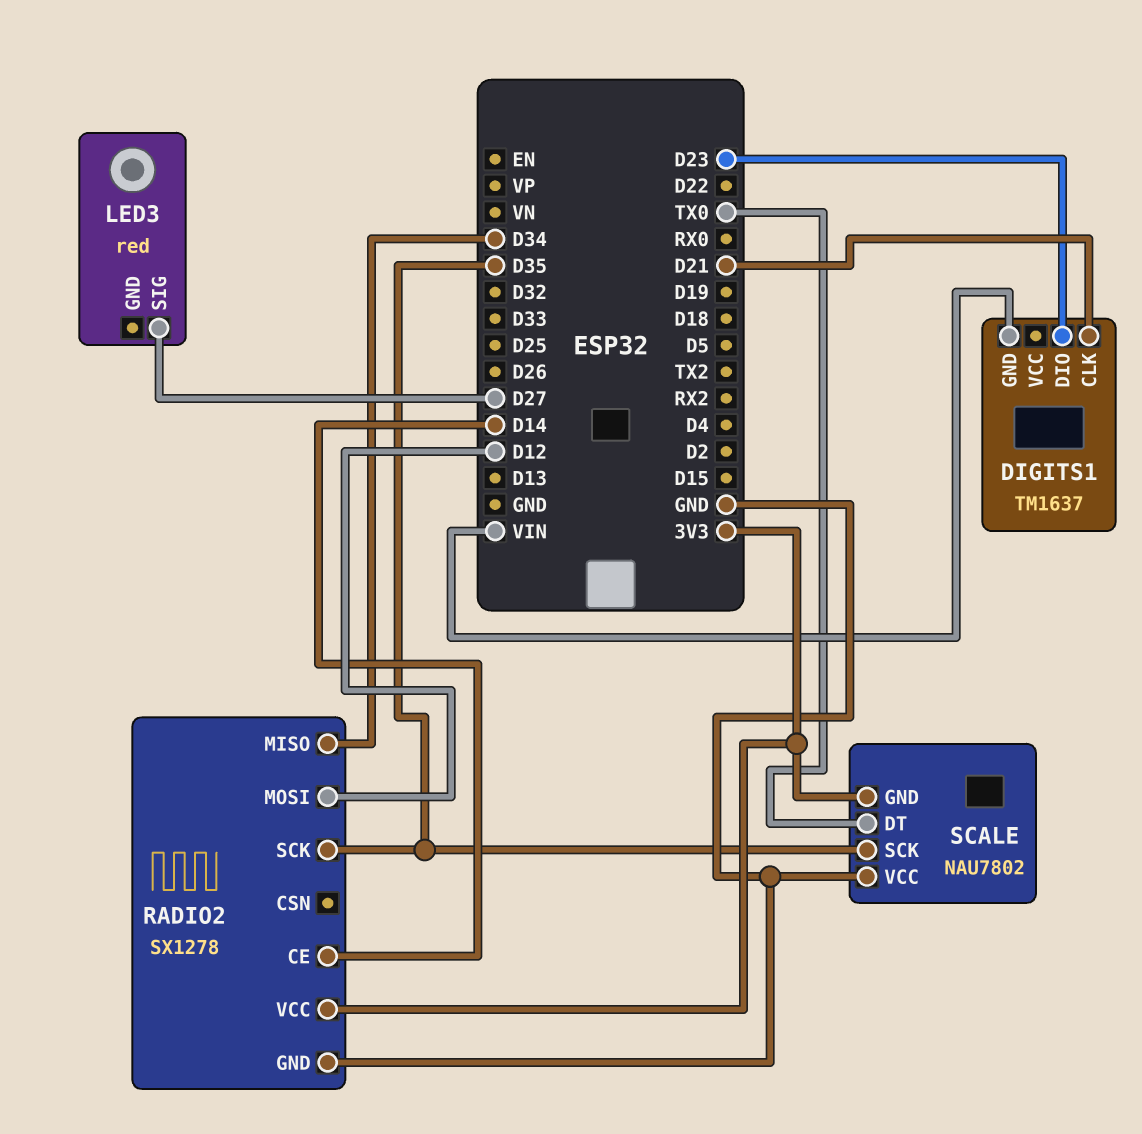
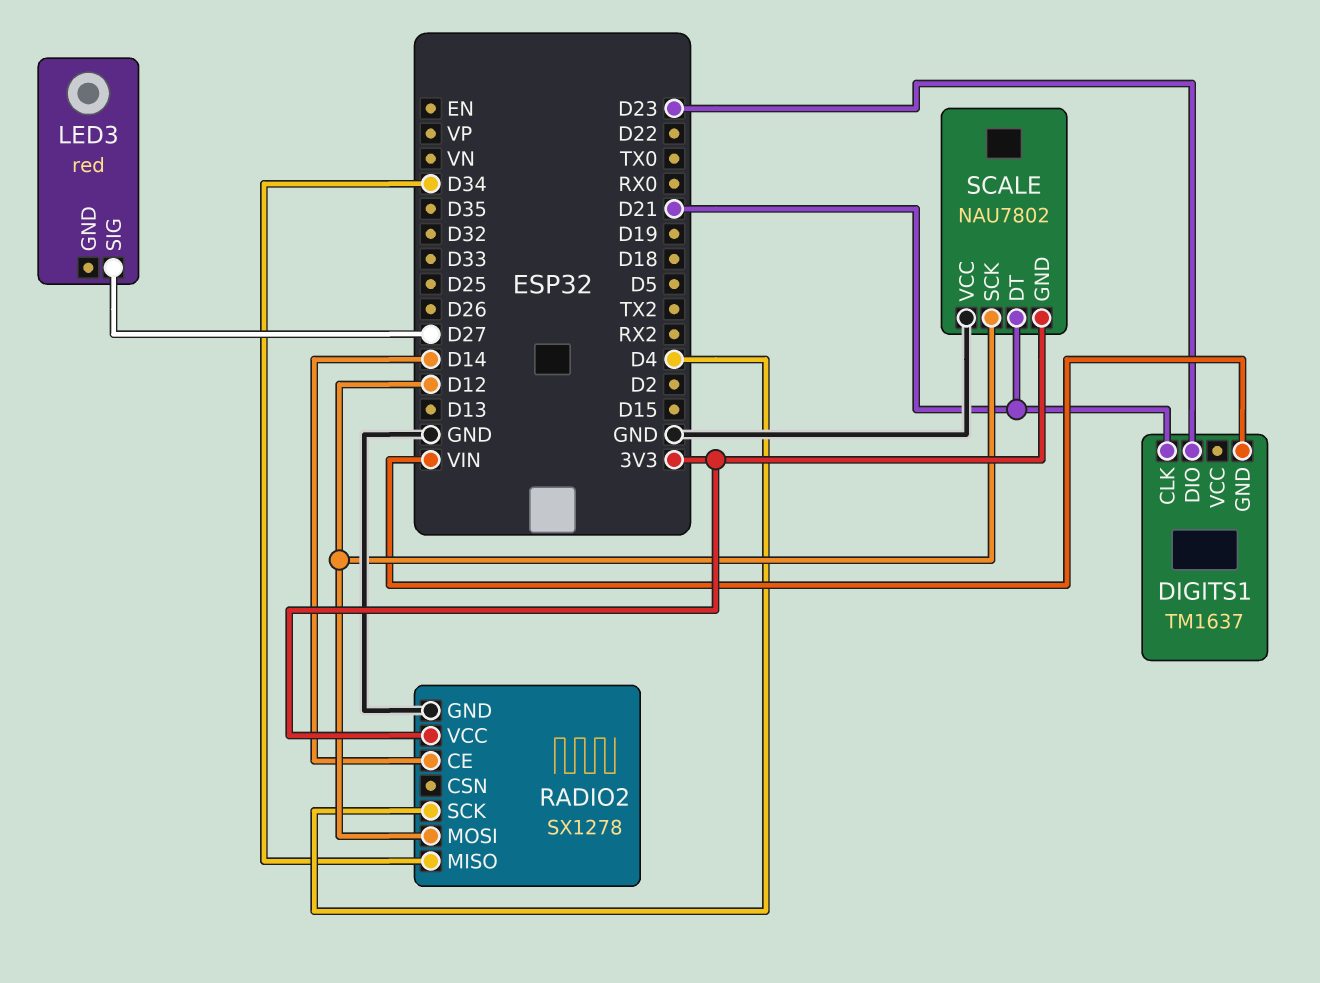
RADIO2 pin SCK: D35 -> D4
SCALE pin DT: TX0 -> D21
SCALE pin SCK: D35 -> D12

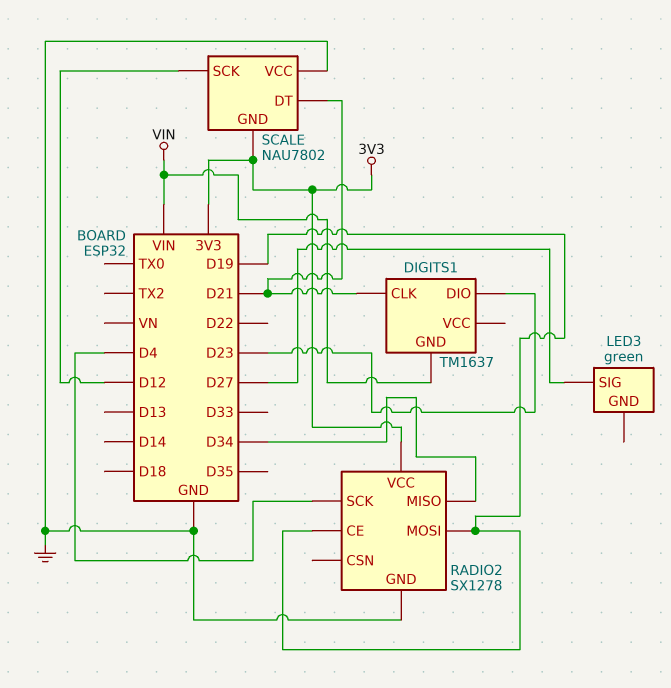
LED3: red -> green
RADIO2 pin CE: D14 -> D19
RADIO2 pin MOSI: D12 -> D19

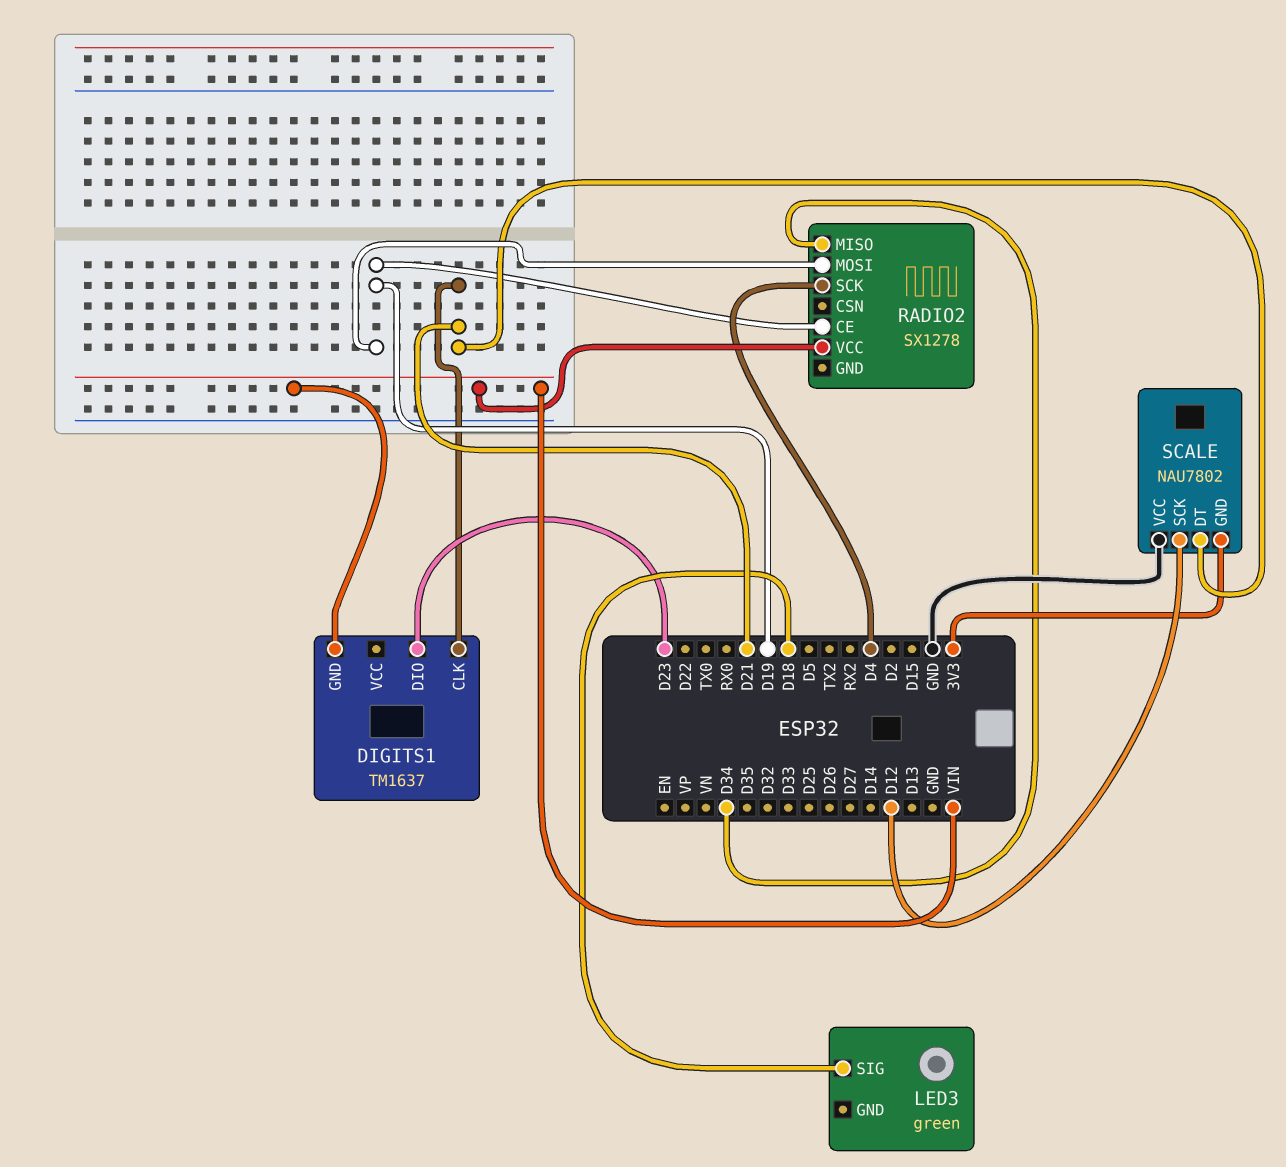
LED3 pin SIG: D27 -> D18
RADIO2 pin GND: GND -> none
RADIO2 pin VCC: 3V3 -> VIN

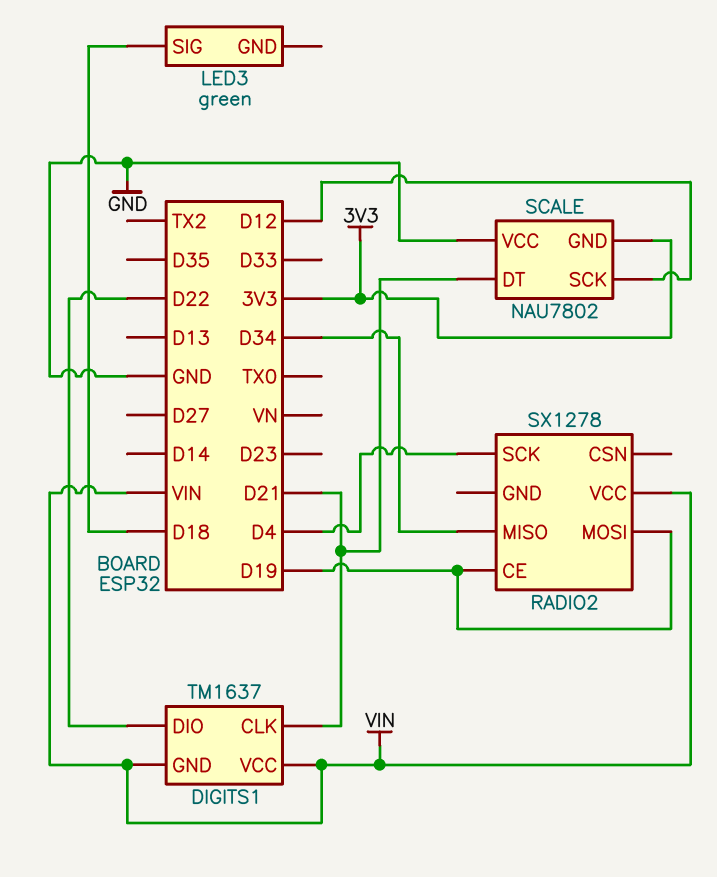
DIGITS1 pin DIO: D23 -> D22
DIGITS1 pin VCC: none -> VIN

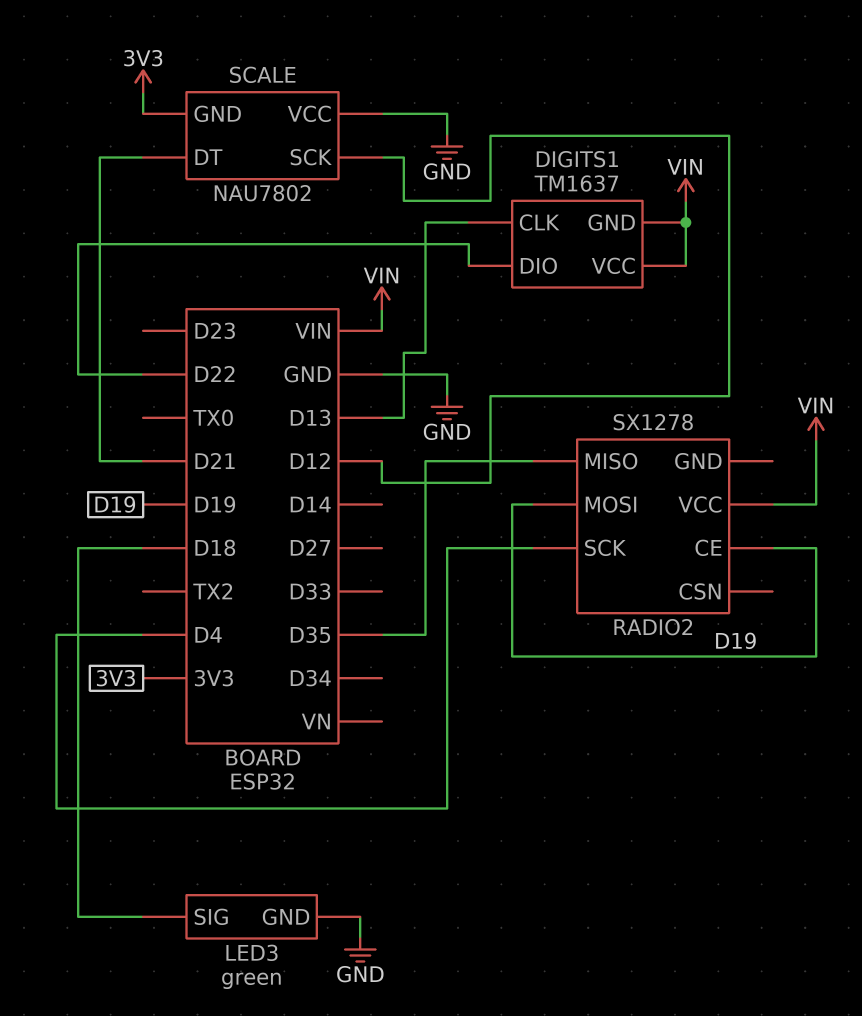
DIGITS1 pin CLK: D21 -> D13
LED3 pin GND: none -> GND
RADIO2 pin MISO: D34 -> D35

